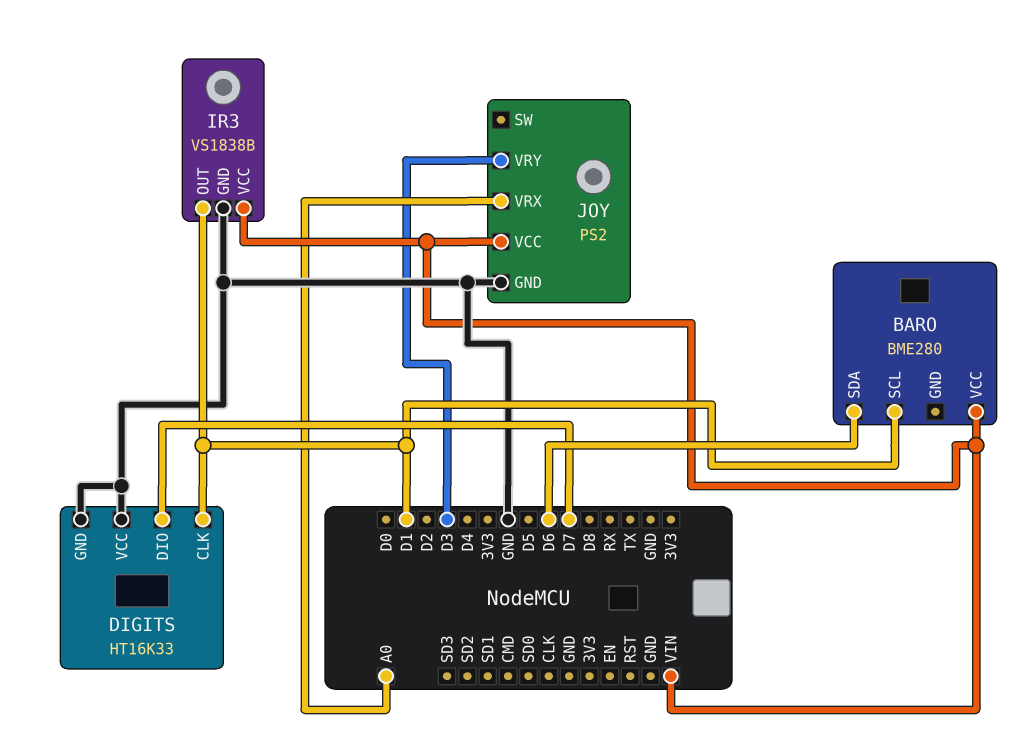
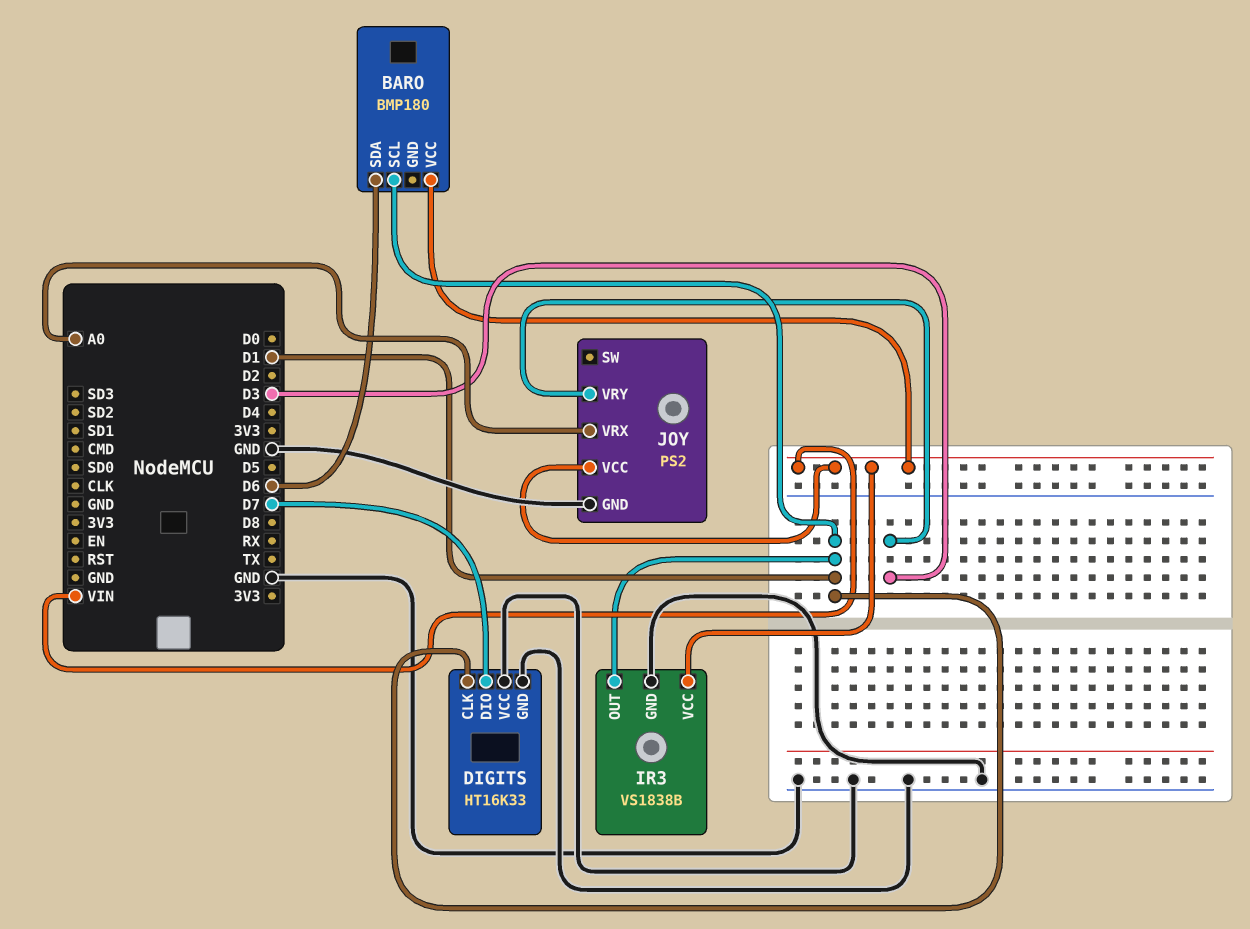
BARO: BME280 -> BMP180

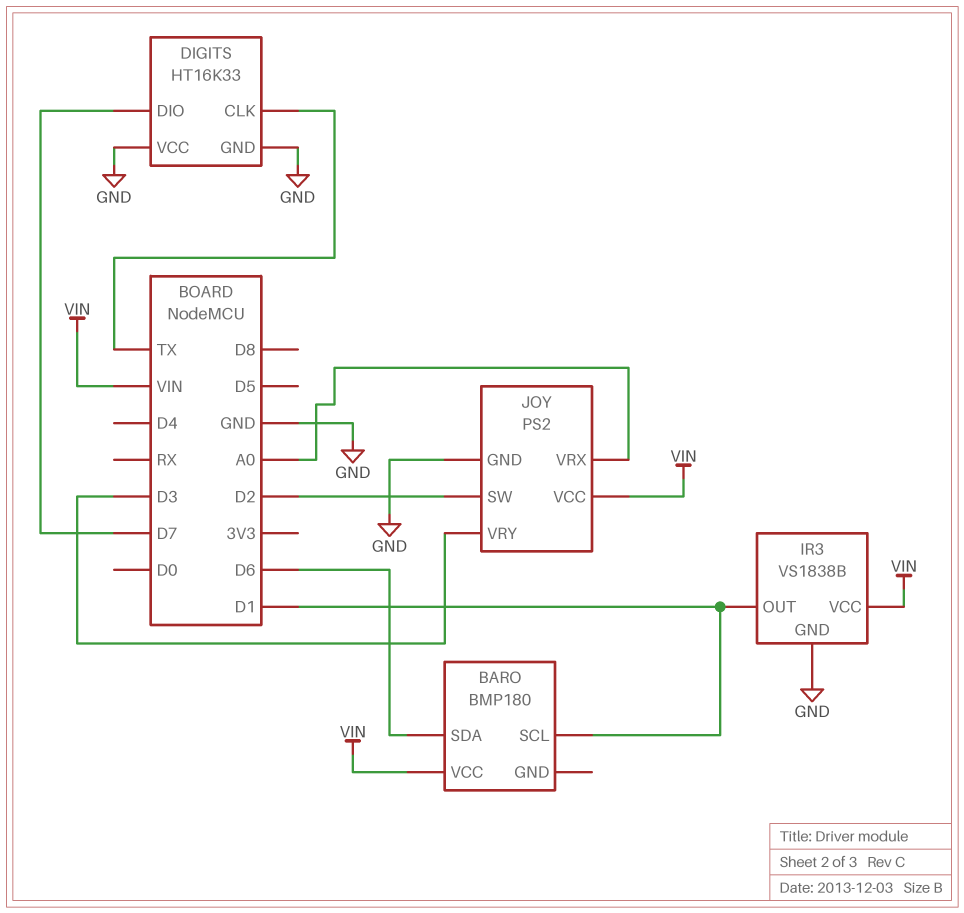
DIGITS pin CLK: D1 -> TX
JOY pin SW: none -> D2

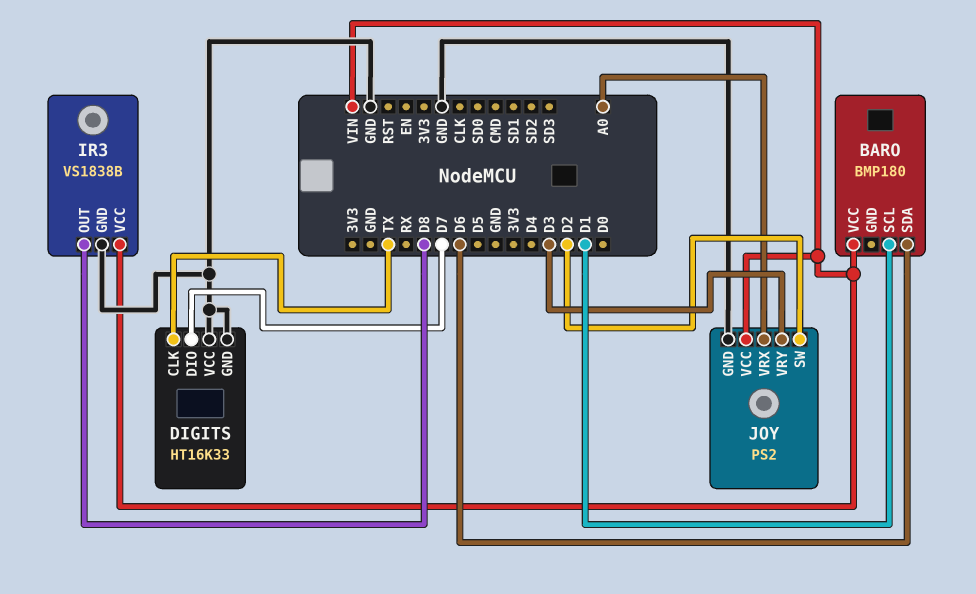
IR3 pin OUT: D1 -> D8

